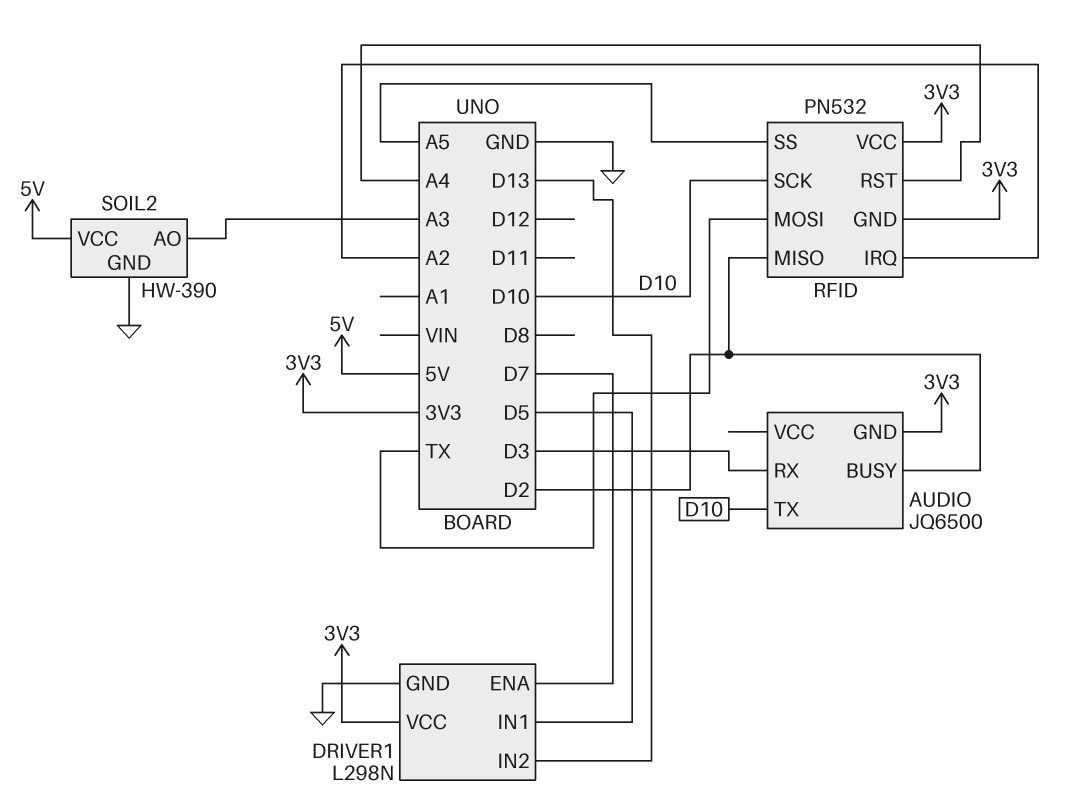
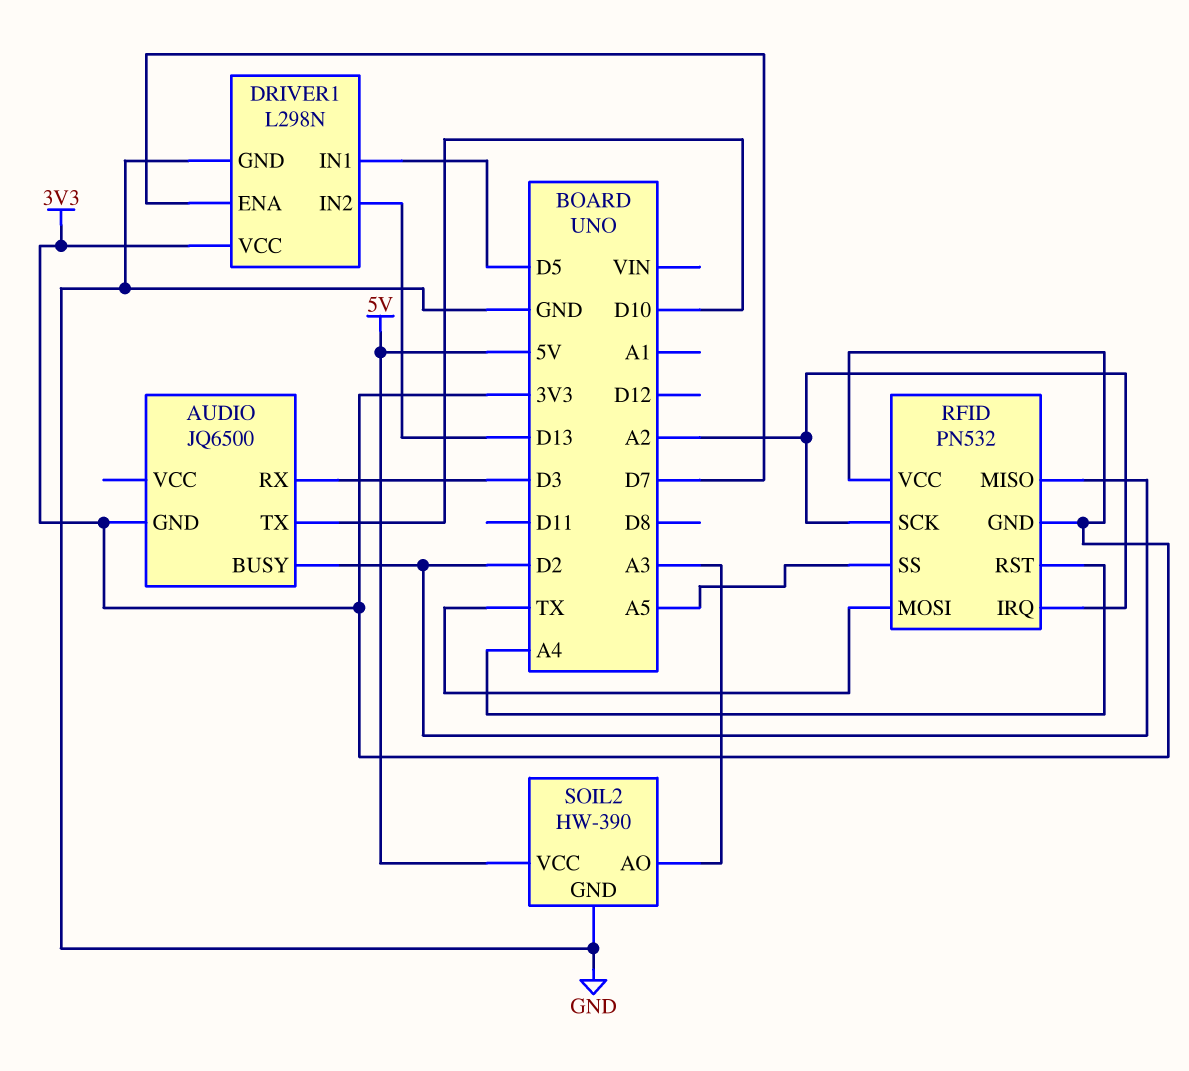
RFID pin SCK: D10 -> A2

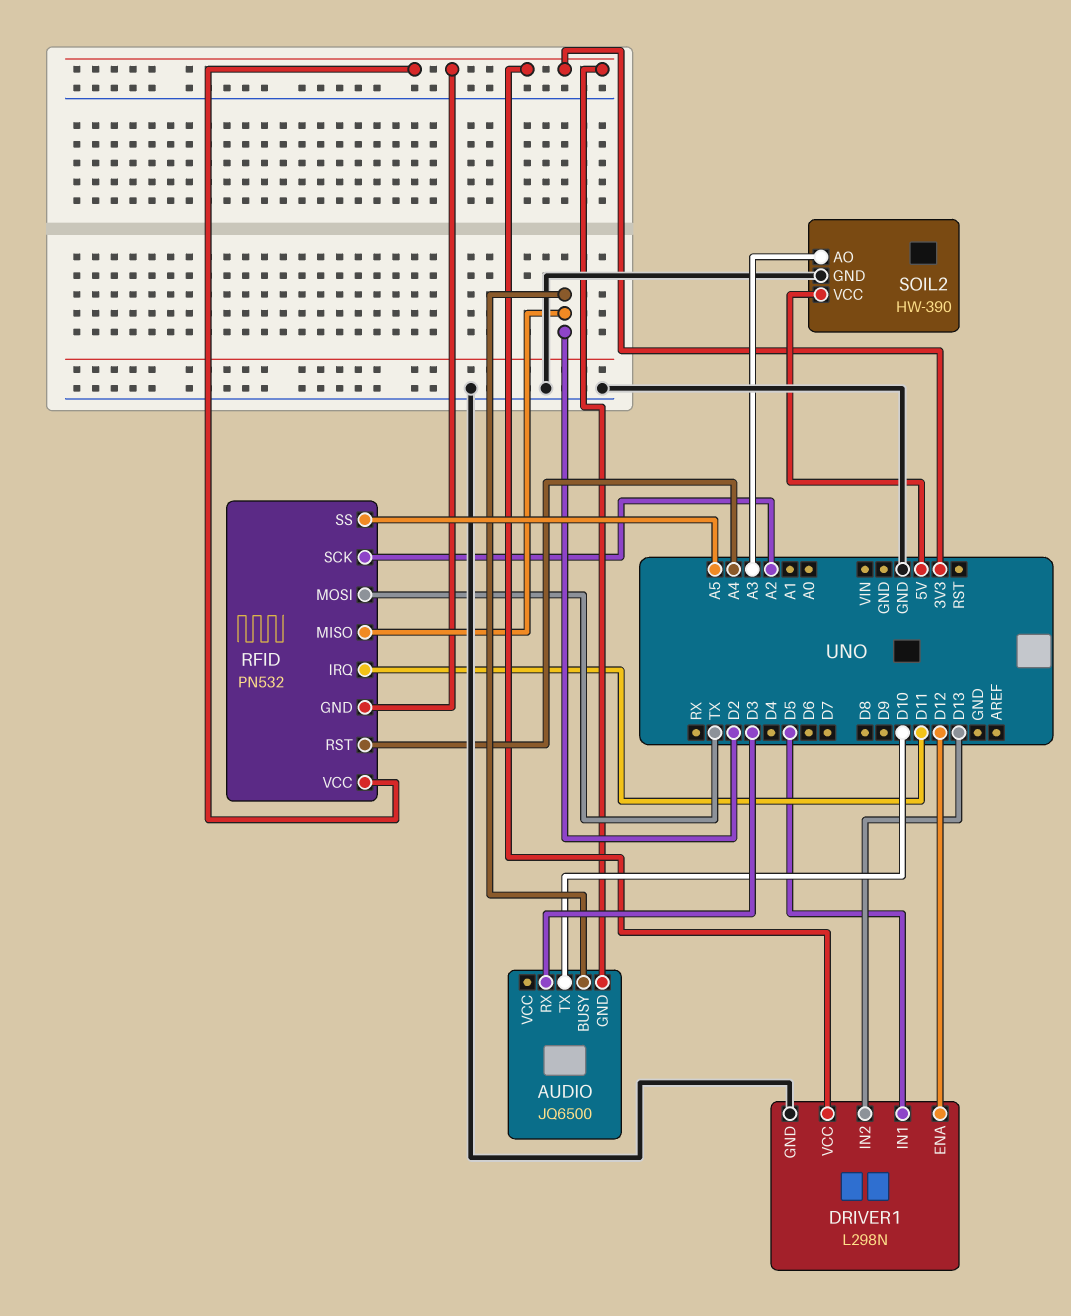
DRIVER1 pin ENA: D7 -> D12
RFID pin IRQ: A2 -> D11

